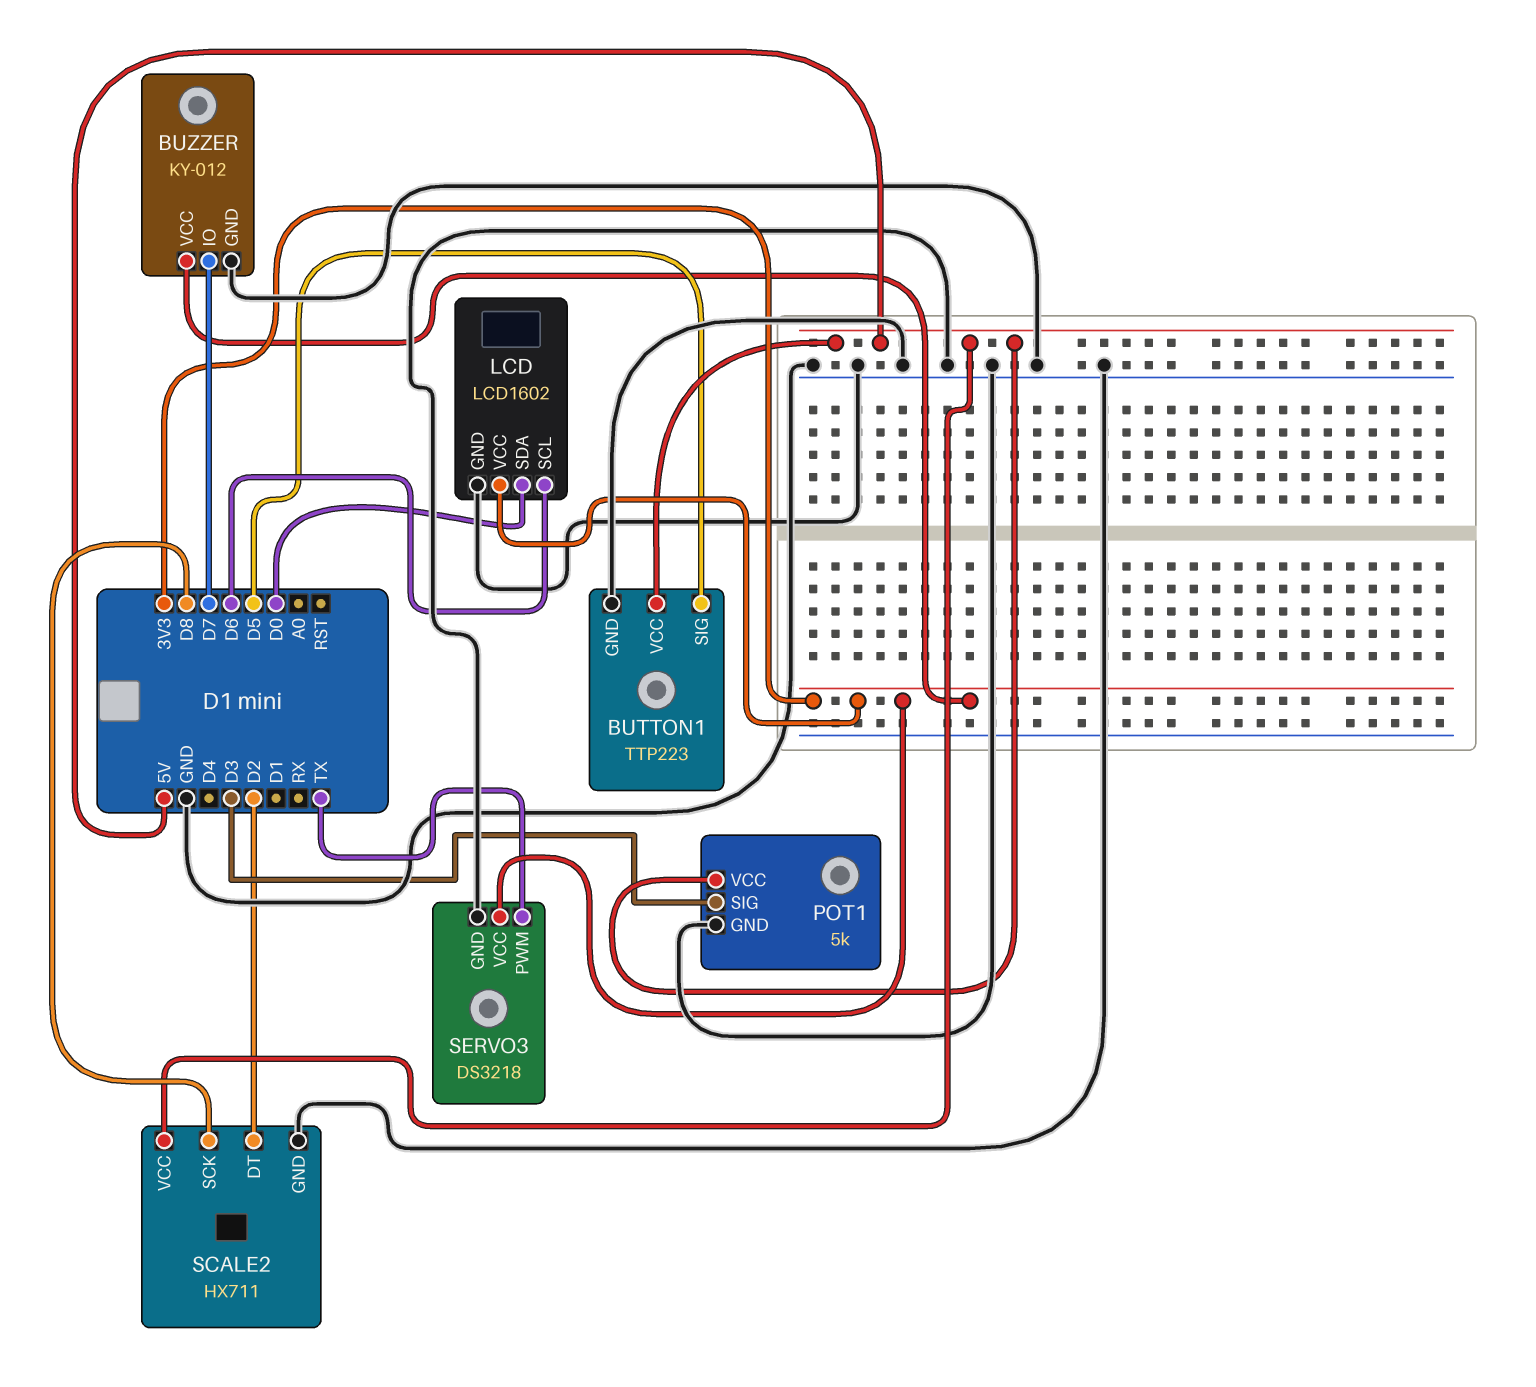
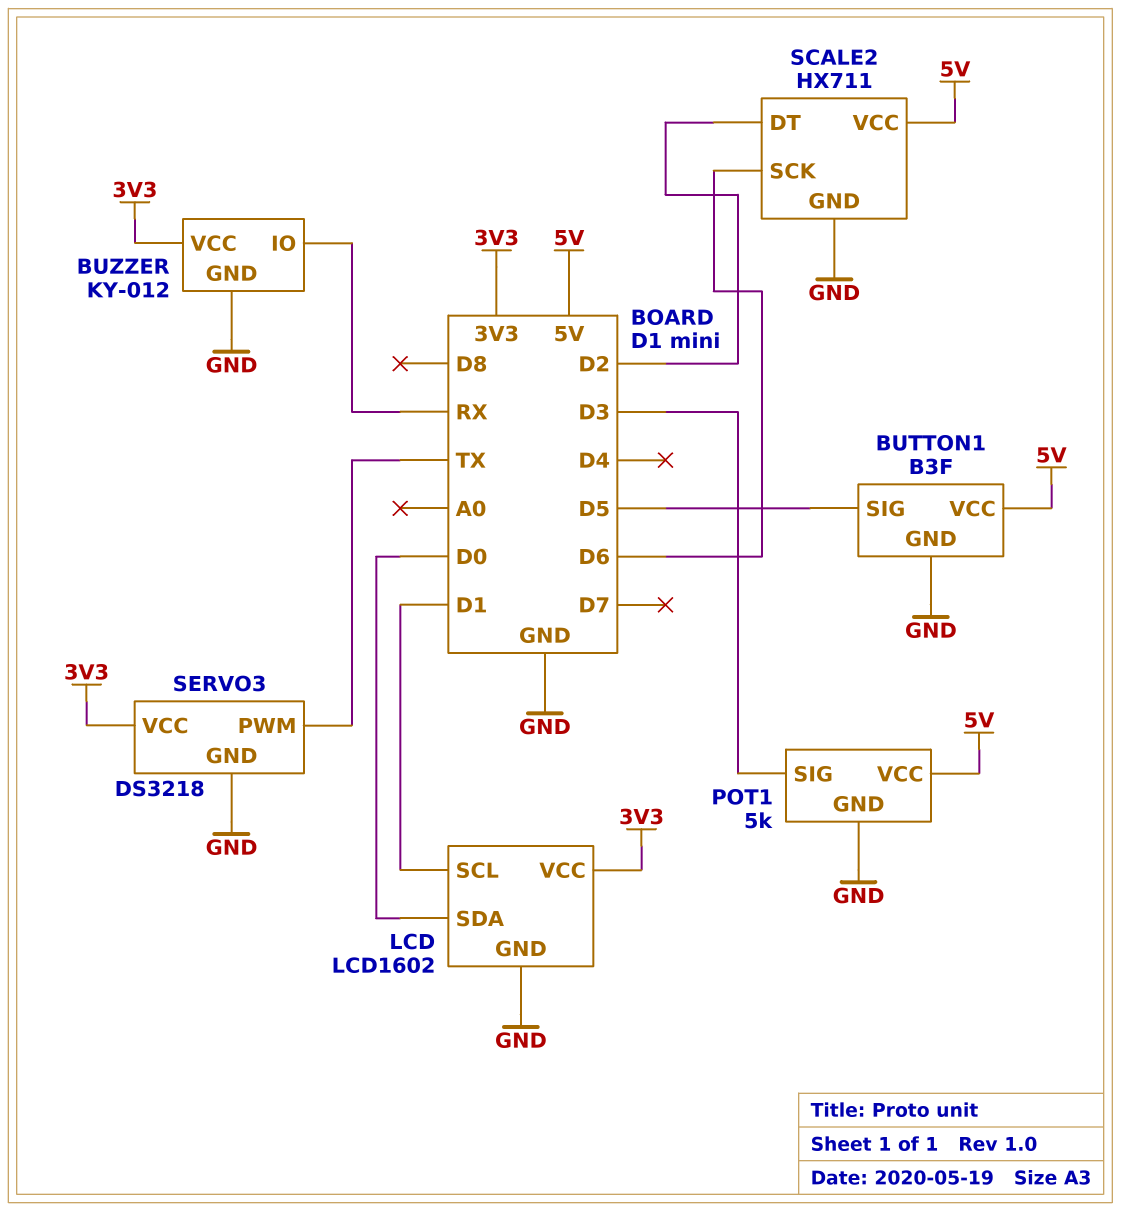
BUTTON1: TTP223 -> B3F
BUZZER pin IO: D7 -> RX
LCD pin SCL: D6 -> D1
SCALE2 pin SCK: D8 -> D6

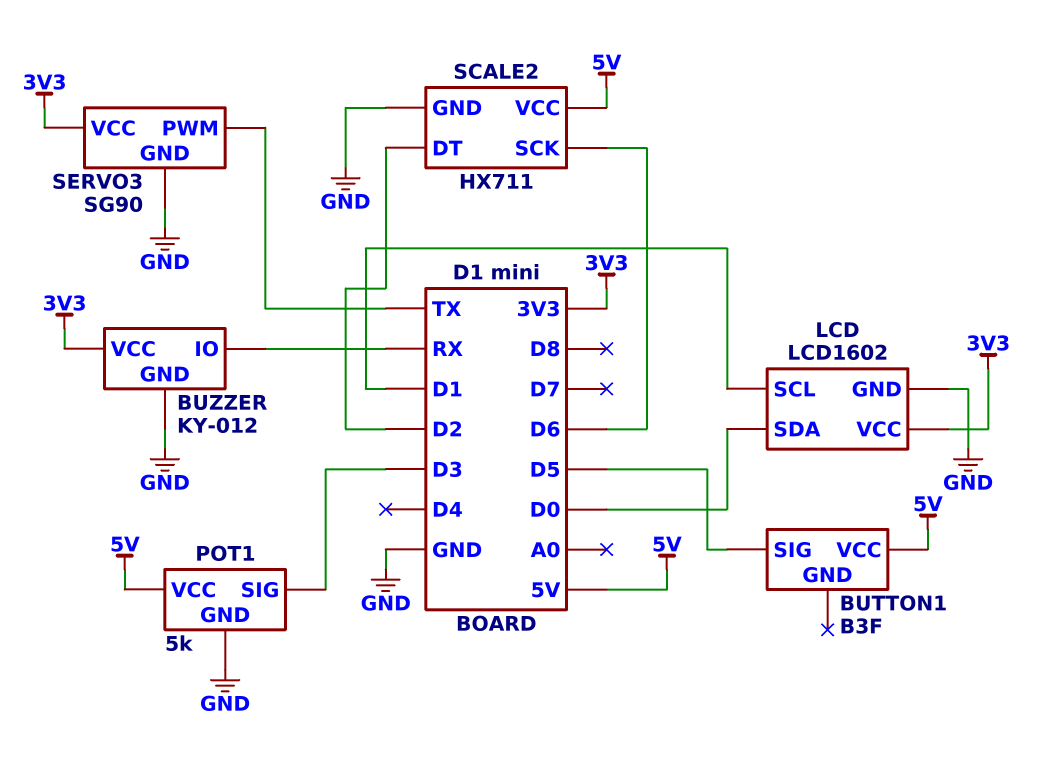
BUTTON1 pin GND: GND -> none
SERVO3: DS3218 -> SG90

